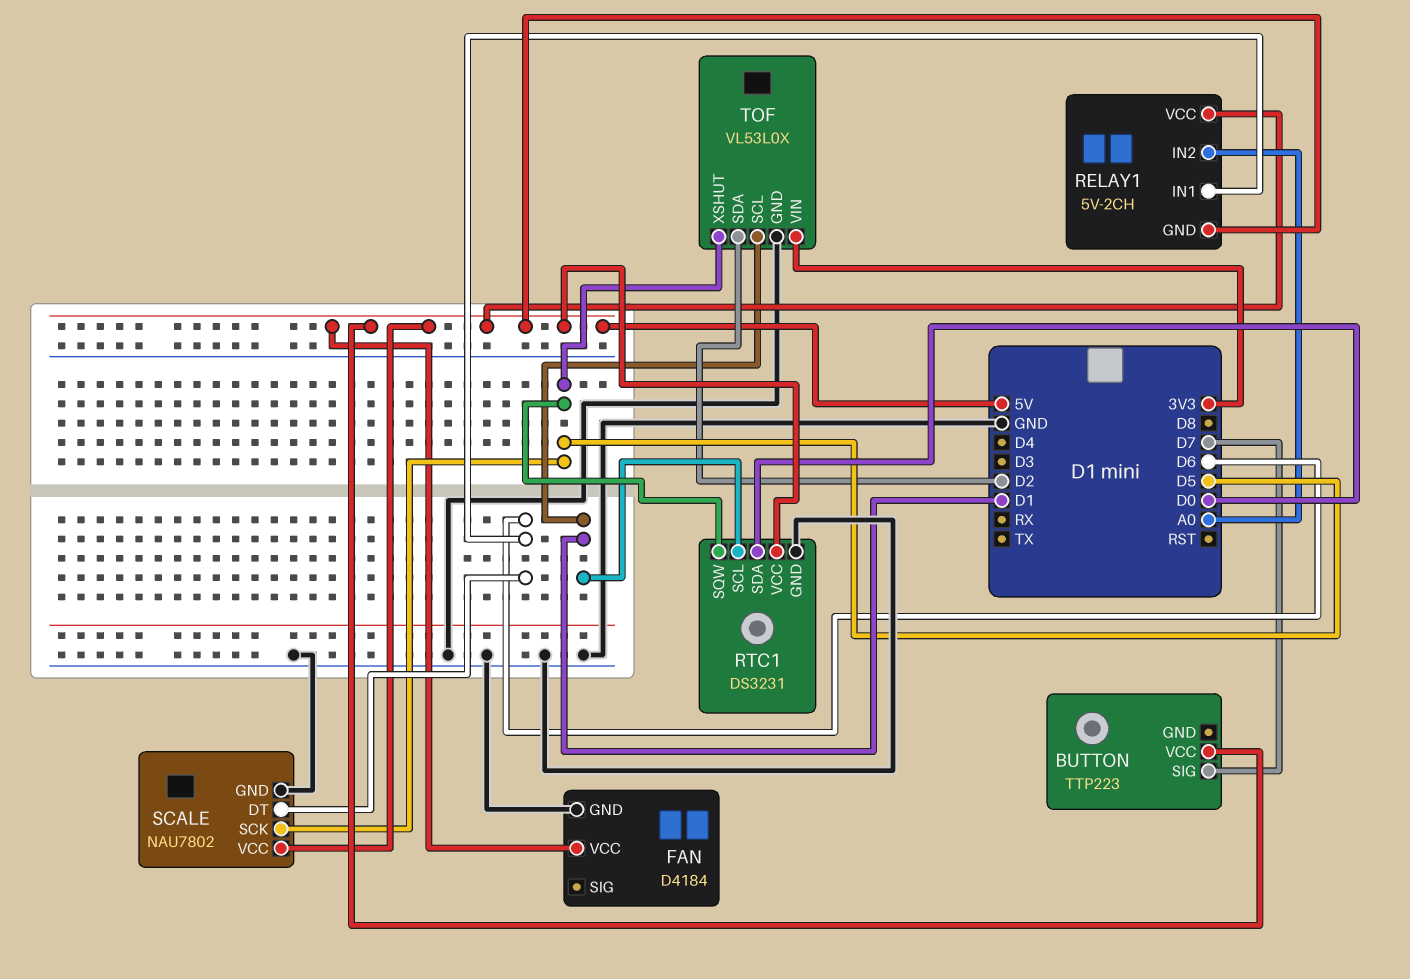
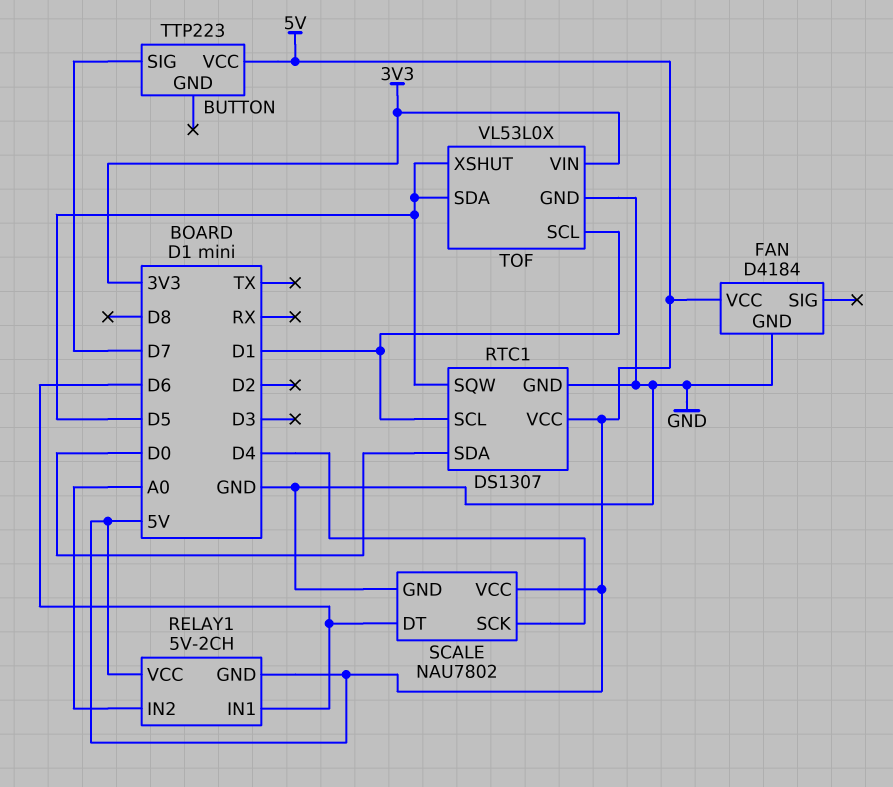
RTC1: DS3231 -> DS1307
SCALE pin SCK: D5 -> D4
TOF pin SDA: D2 -> D5

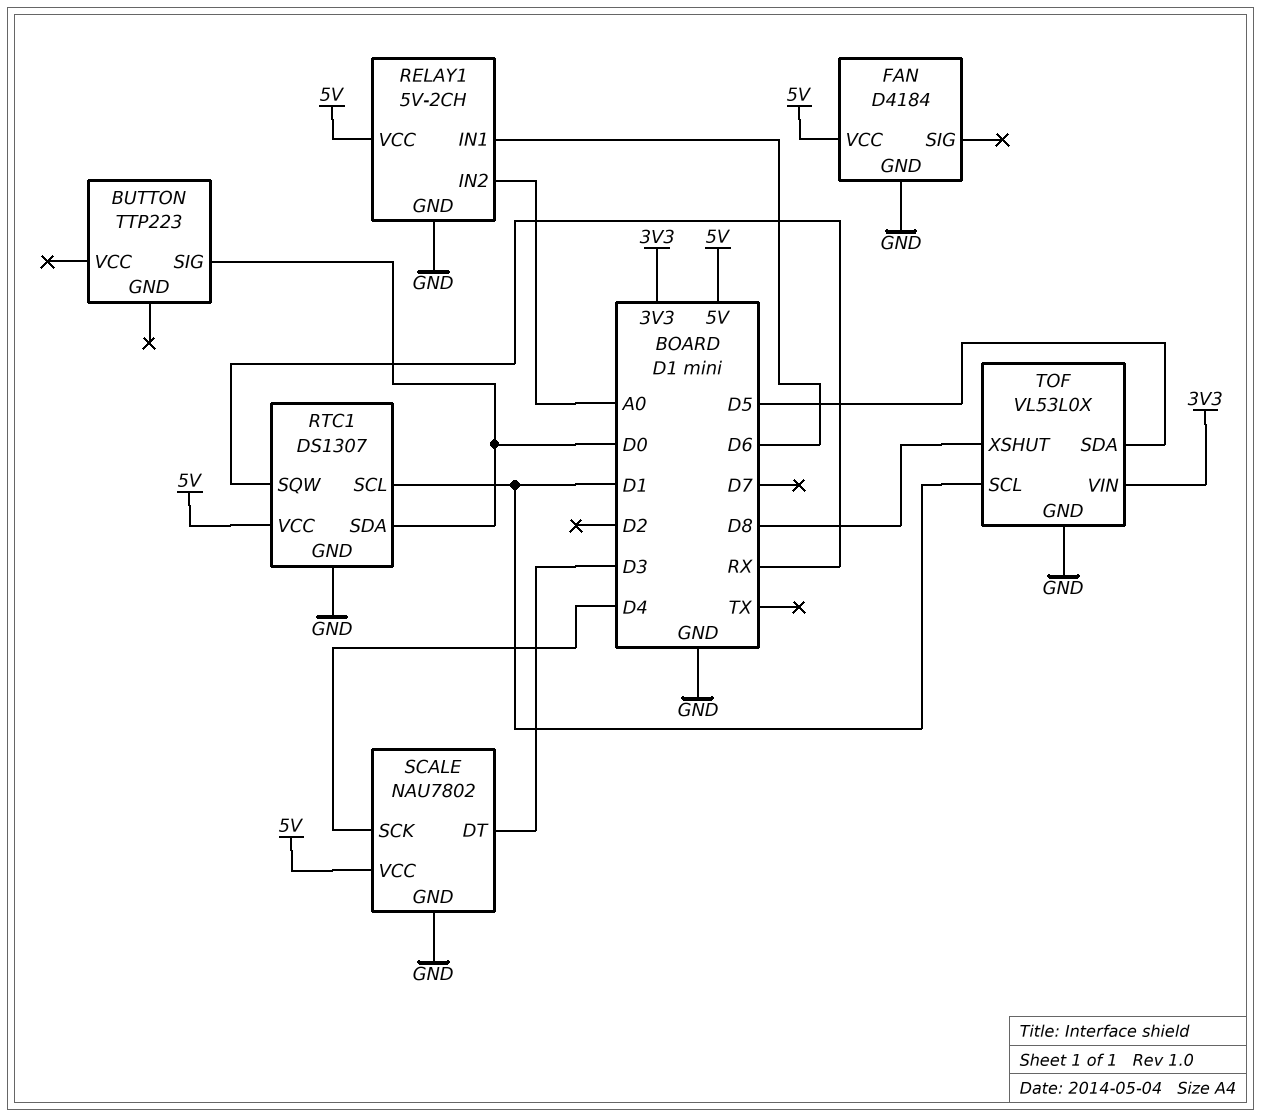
BUTTON pin SIG: D7 -> D0
BUTTON pin VCC: 5V -> none
RELAY1 pin GND: 5V -> GND
RTC1 pin SQW: D5 -> RX
SCALE pin DT: D6 -> D3
TOF pin XSHUT: D5 -> D8

